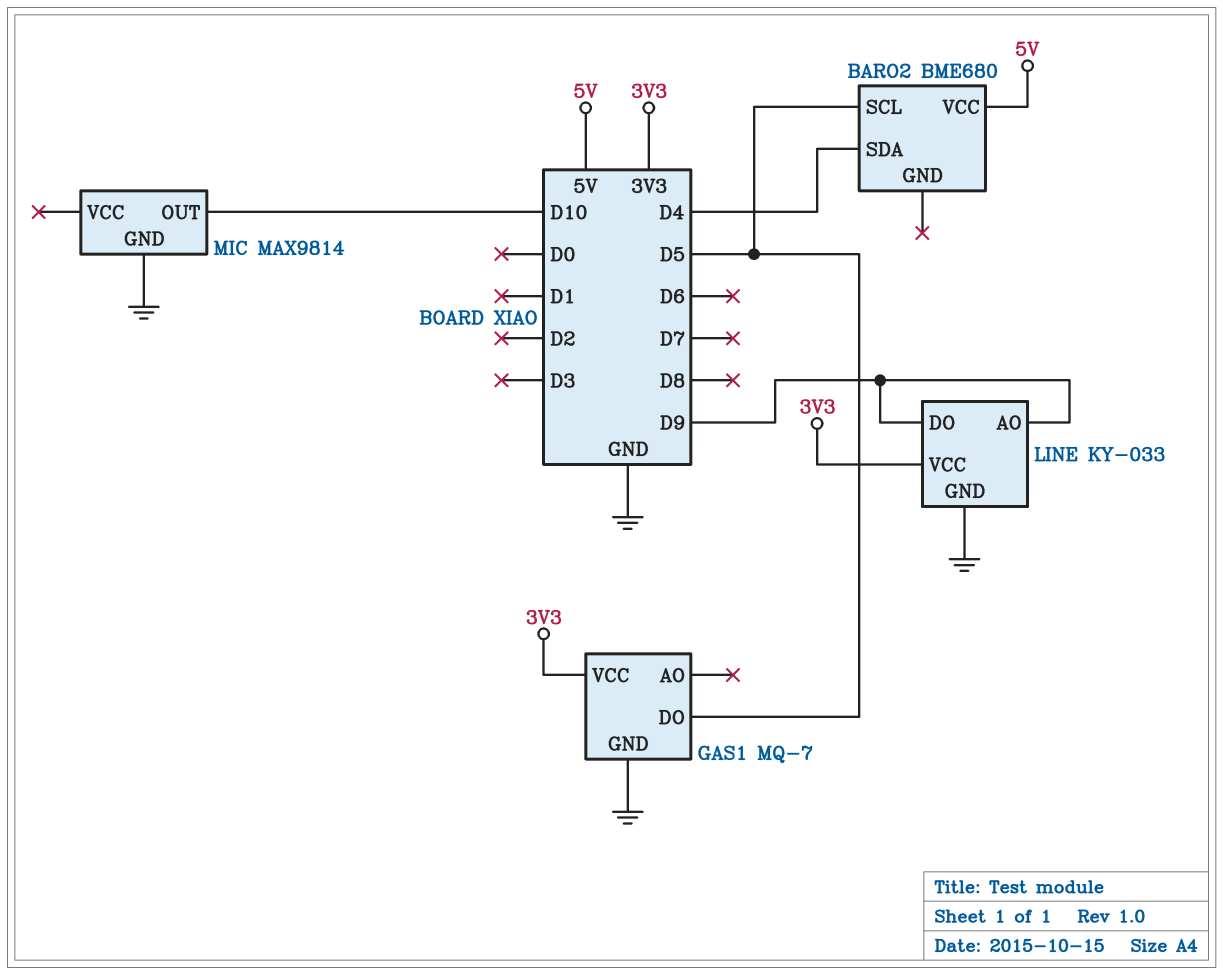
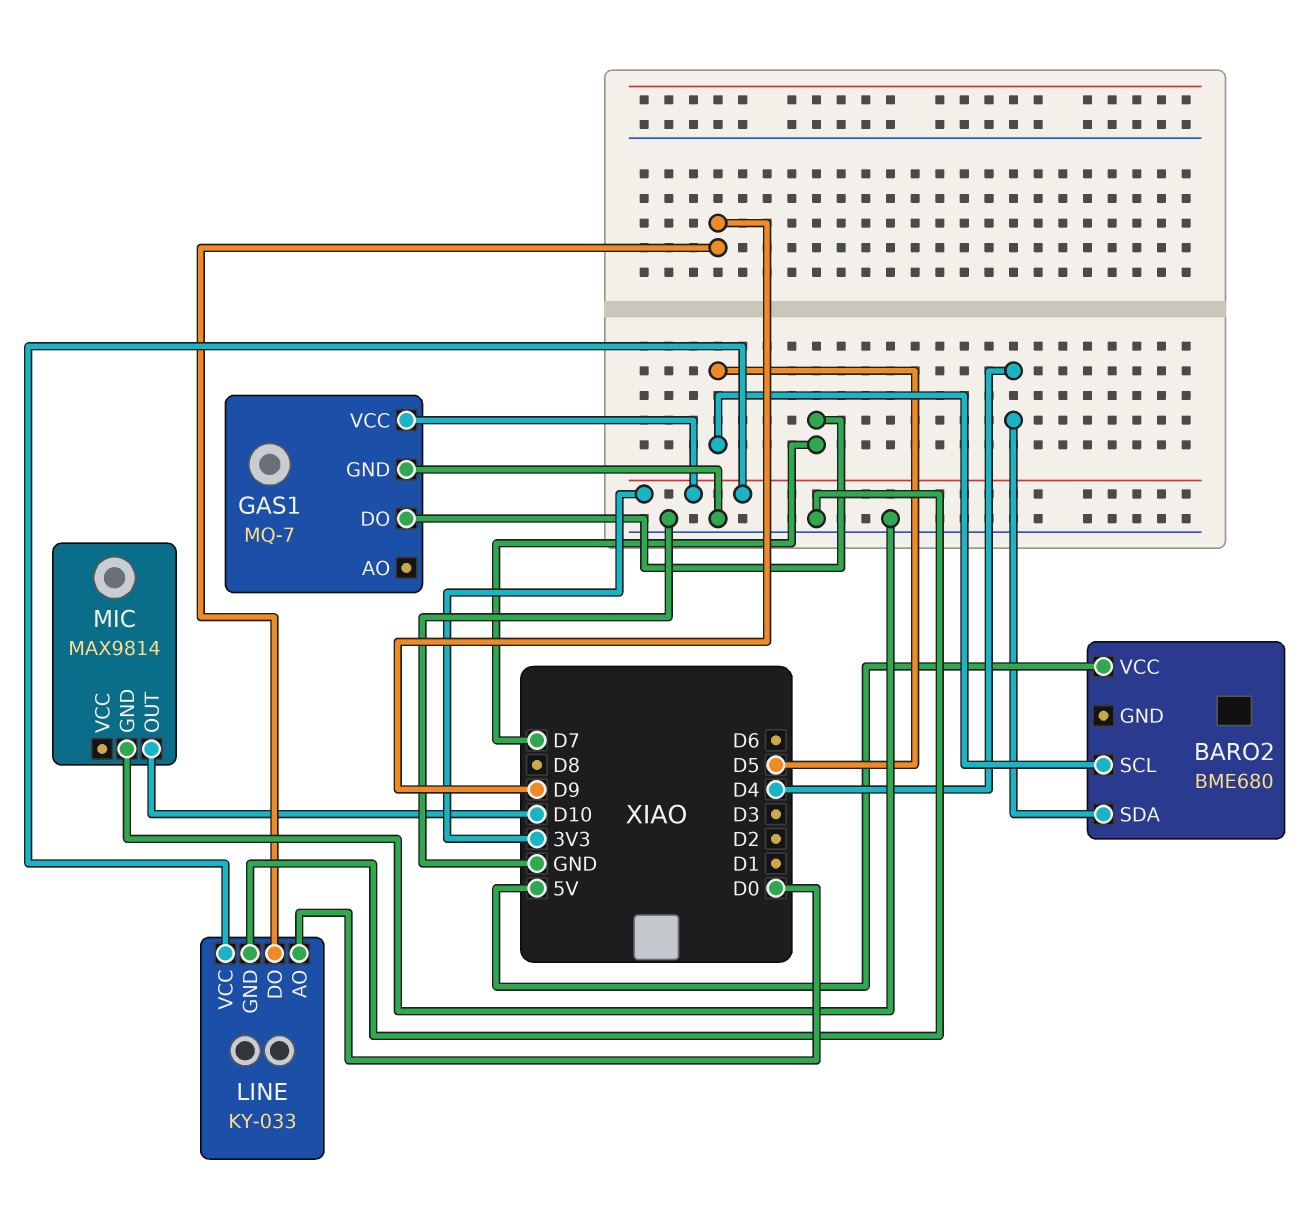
GAS1 pin DO: D5 -> D7
LINE pin AO: D9 -> D0

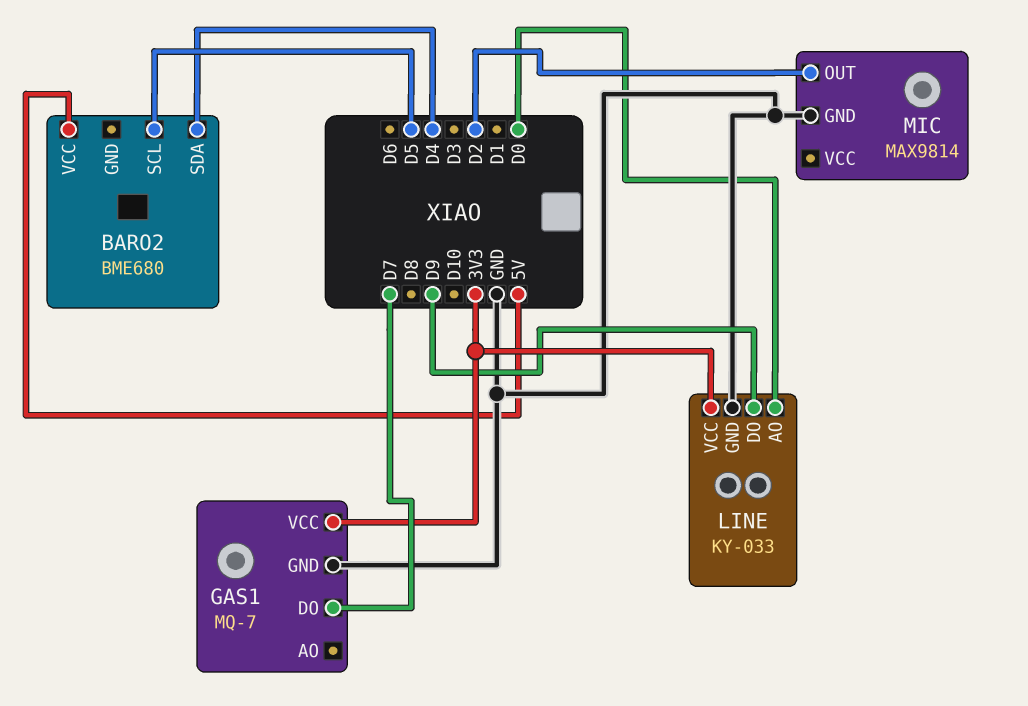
MIC pin OUT: D10 -> D2

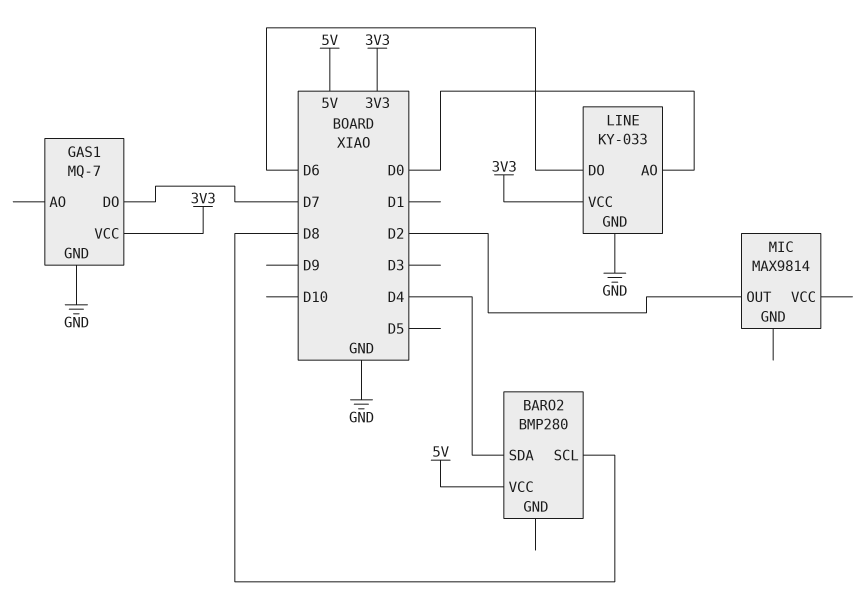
BARO2: BME680 -> BMP280
BARO2 pin SCL: D5 -> D8
LINE pin DO: D9 -> D6
MIC pin GND: GND -> none

